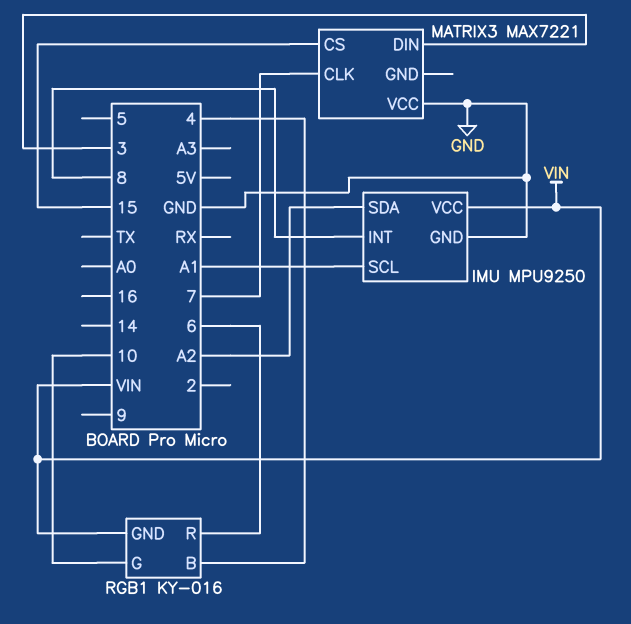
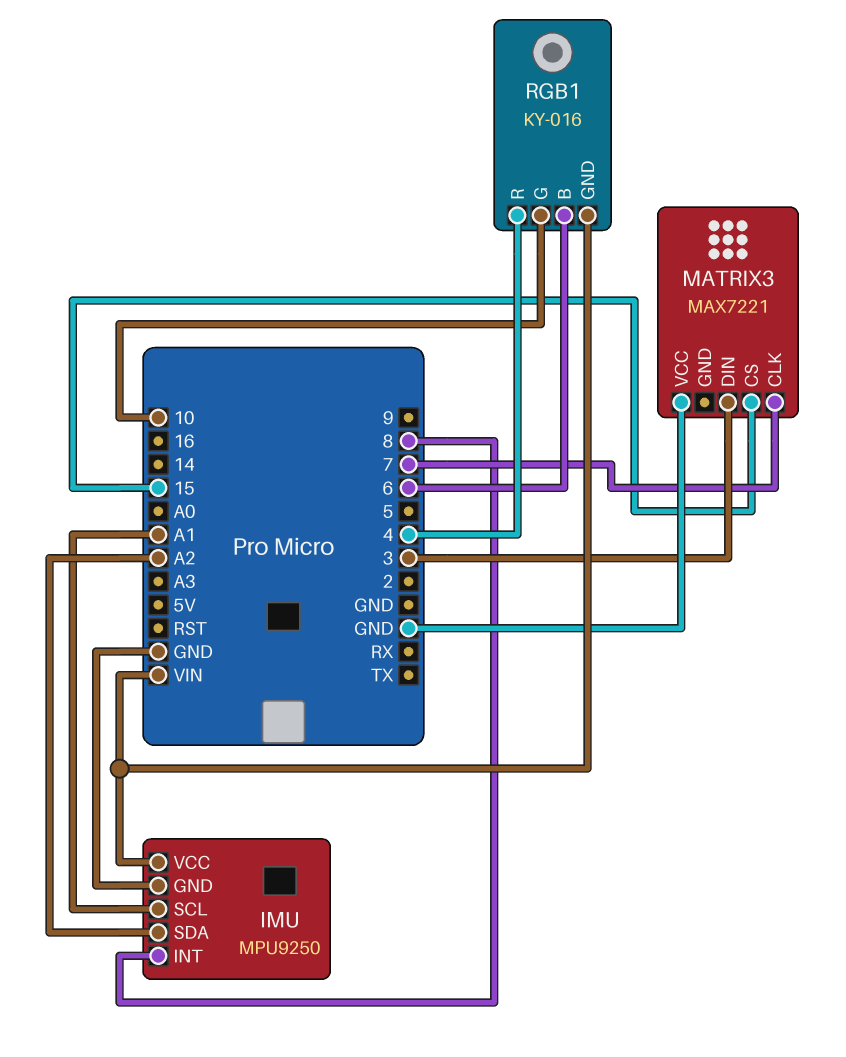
RGB1 pin B: 4 -> 6
RGB1 pin R: 6 -> 4

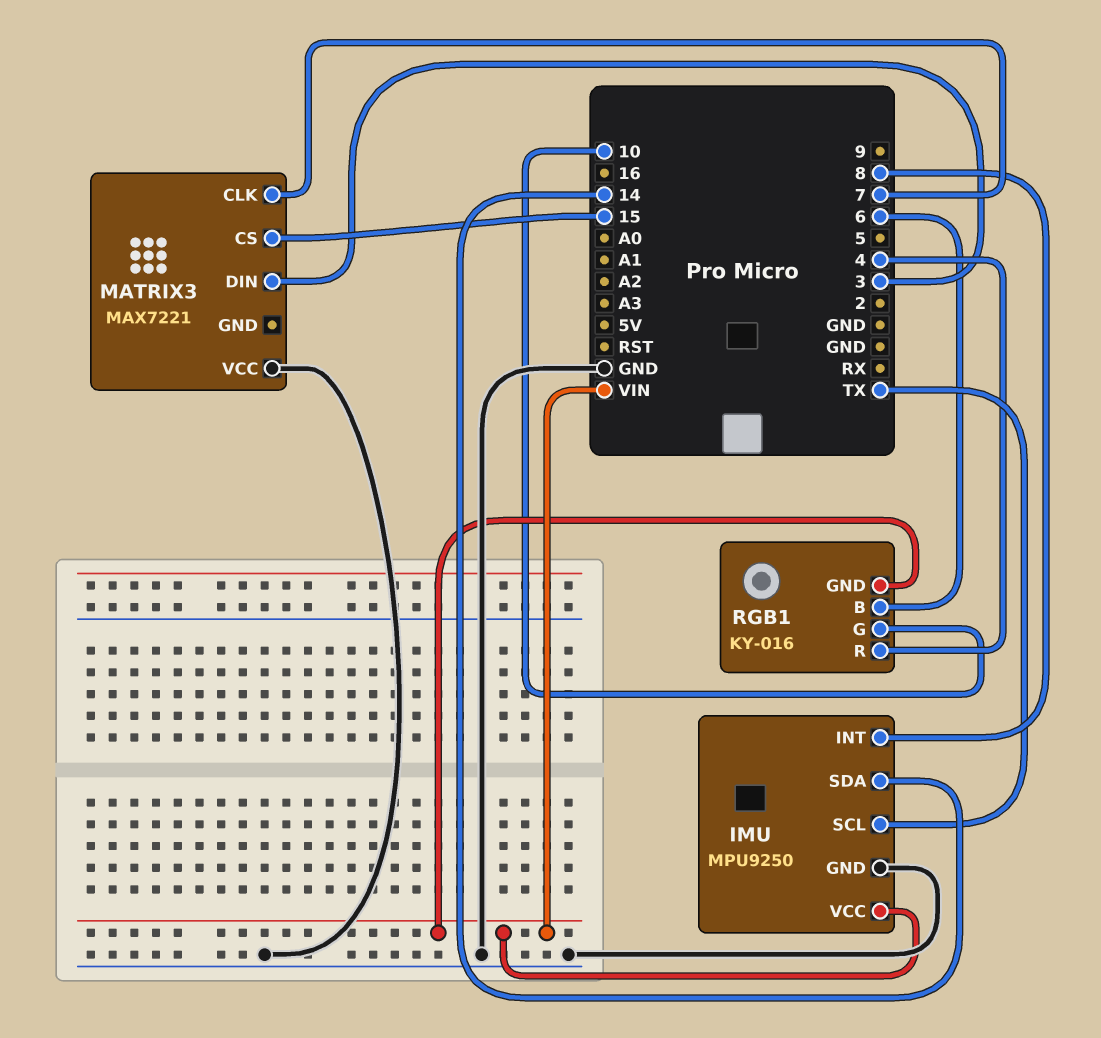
IMU pin SCL: A1 -> TX
IMU pin SDA: A2 -> 14

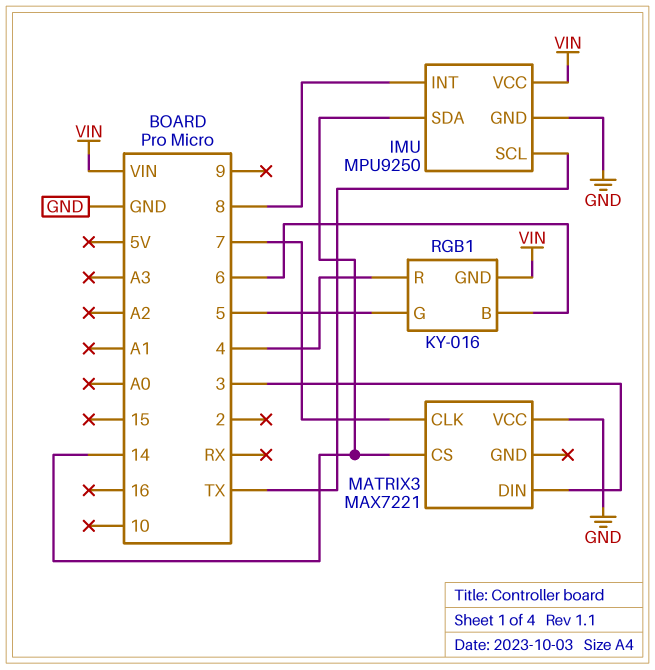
MATRIX3 pin CS: 15 -> 14
RGB1 pin G: 10 -> 5

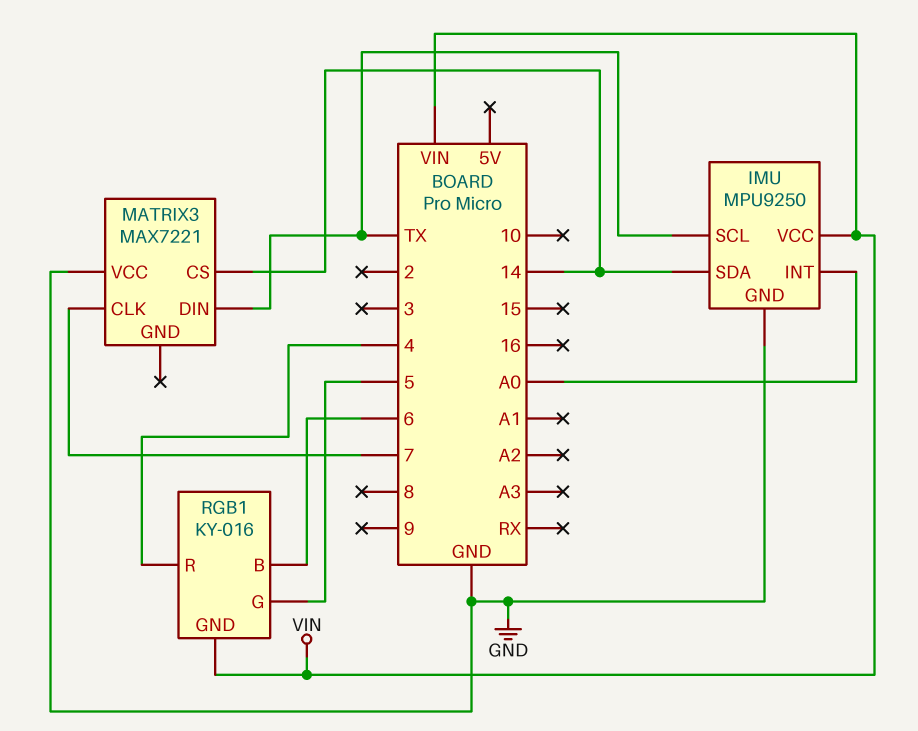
IMU pin INT: 8 -> A0
MATRIX3 pin DIN: 3 -> TX

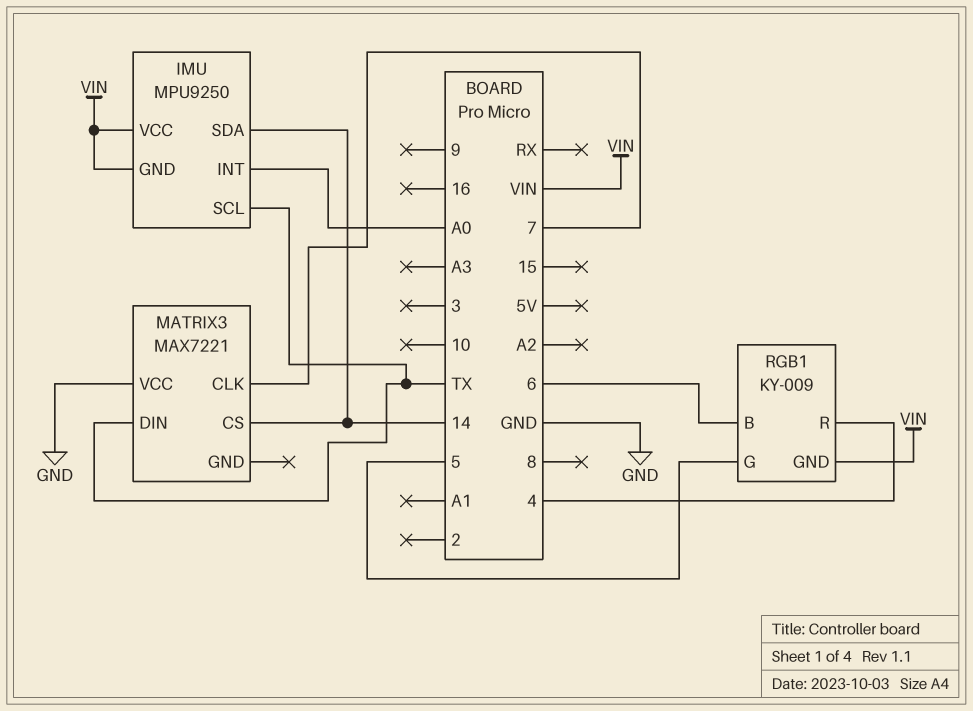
IMU pin GND: GND -> VIN
RGB1: KY-016 -> KY-009

